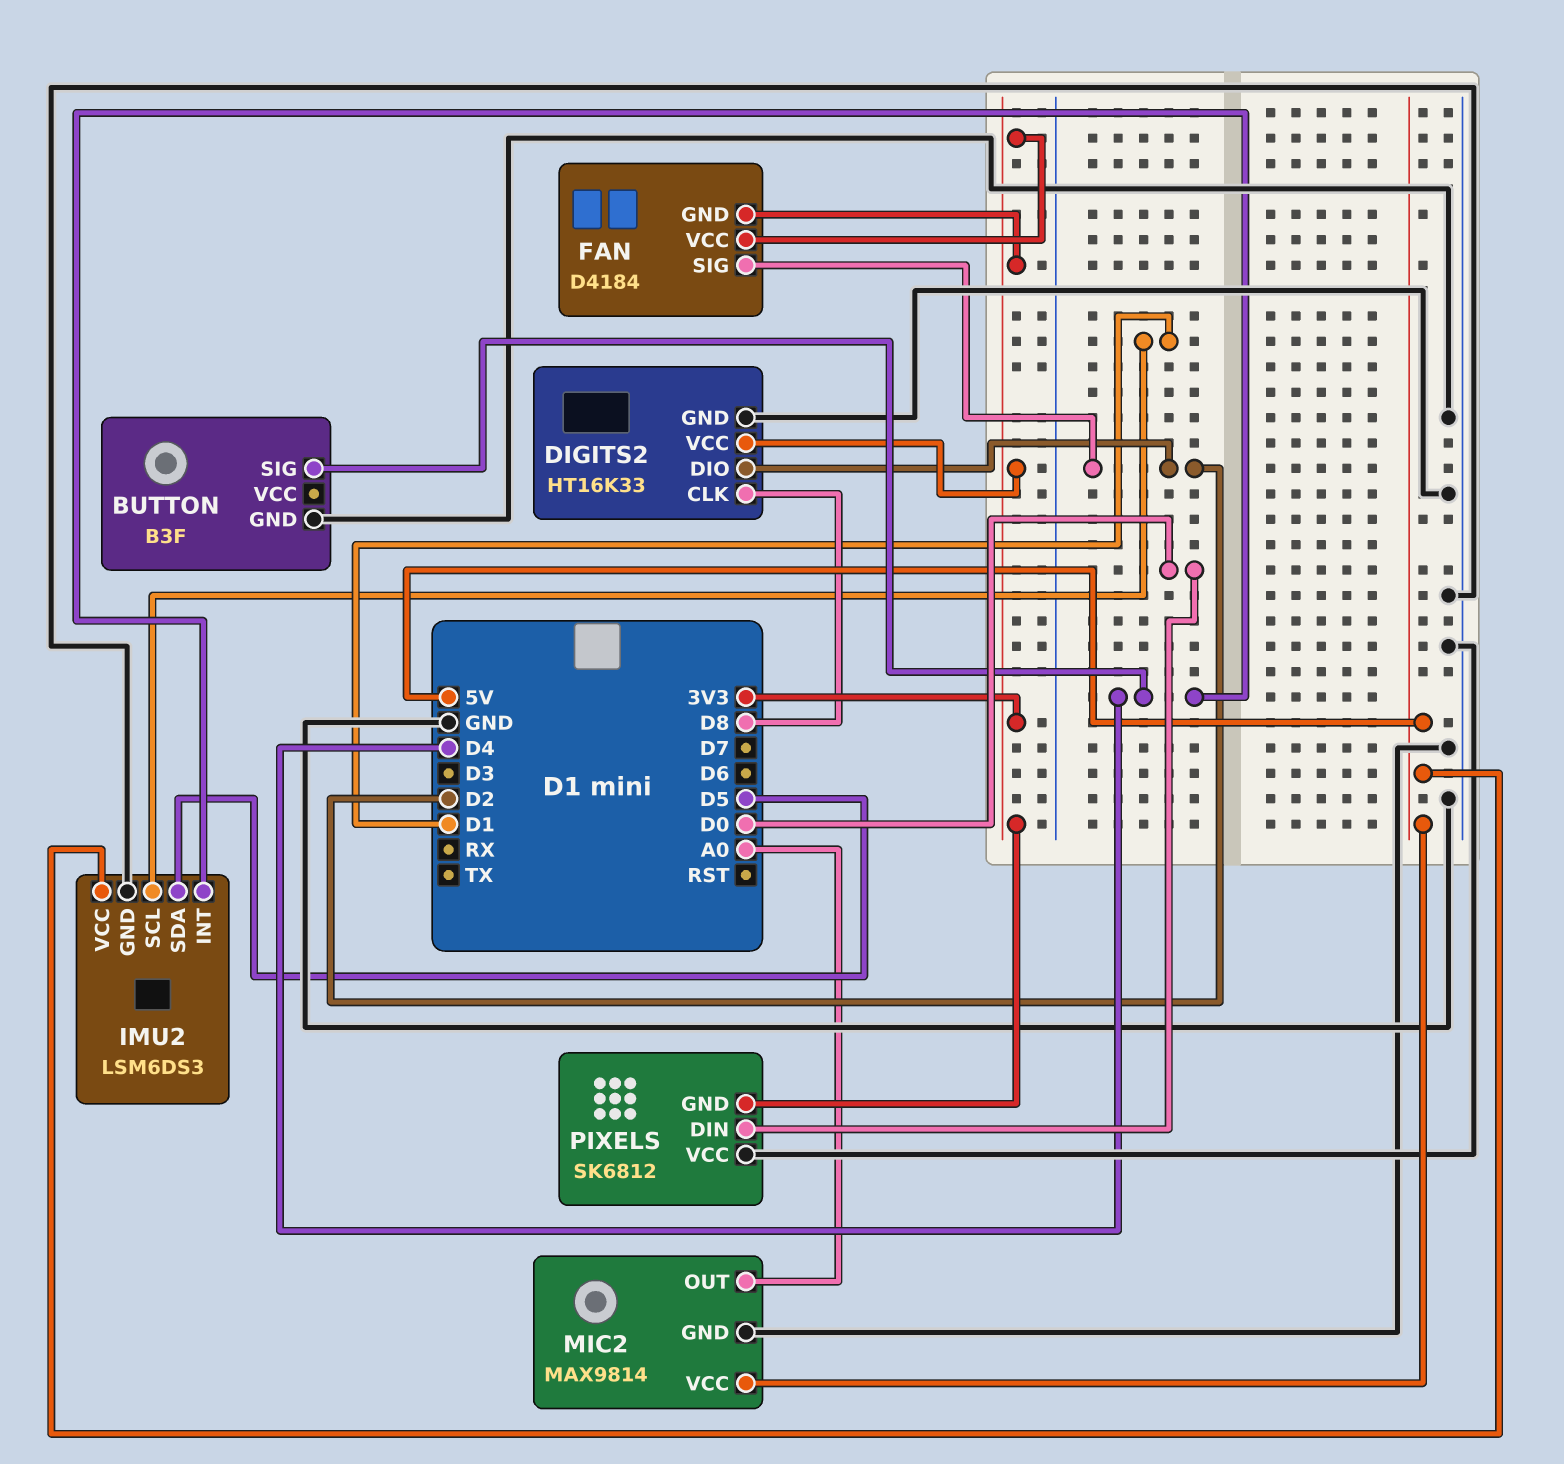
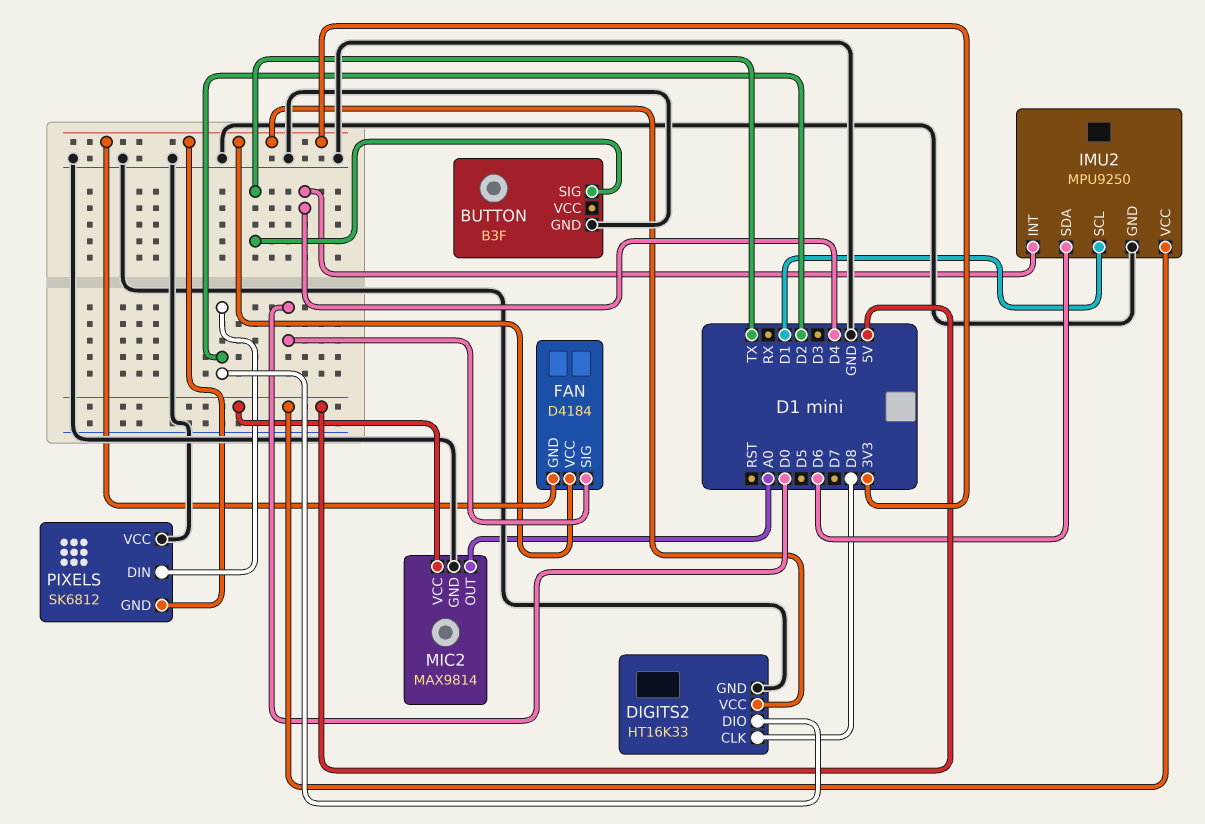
BUTTON pin SIG: D4 -> TX
FAN pin SIG: D2 -> D0
IMU2: LSM6DS3 -> MPU9250
IMU2 pin SDA: D5 -> D6
PIXELS pin DIN: D0 -> D2

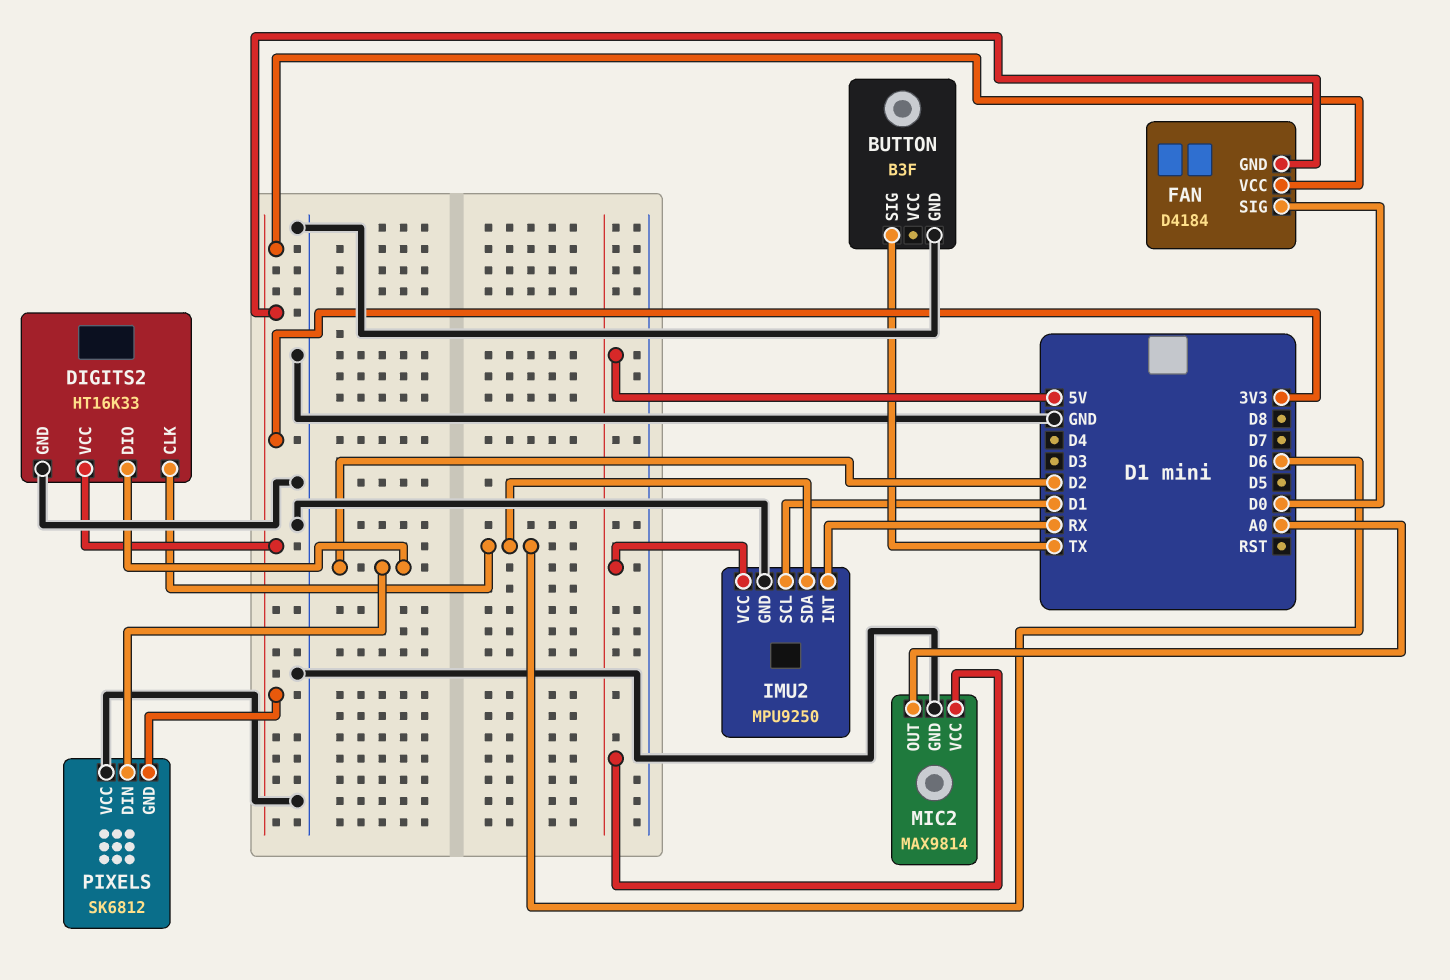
DIGITS2 pin CLK: D8 -> D6
IMU2 pin INT: D4 -> RX

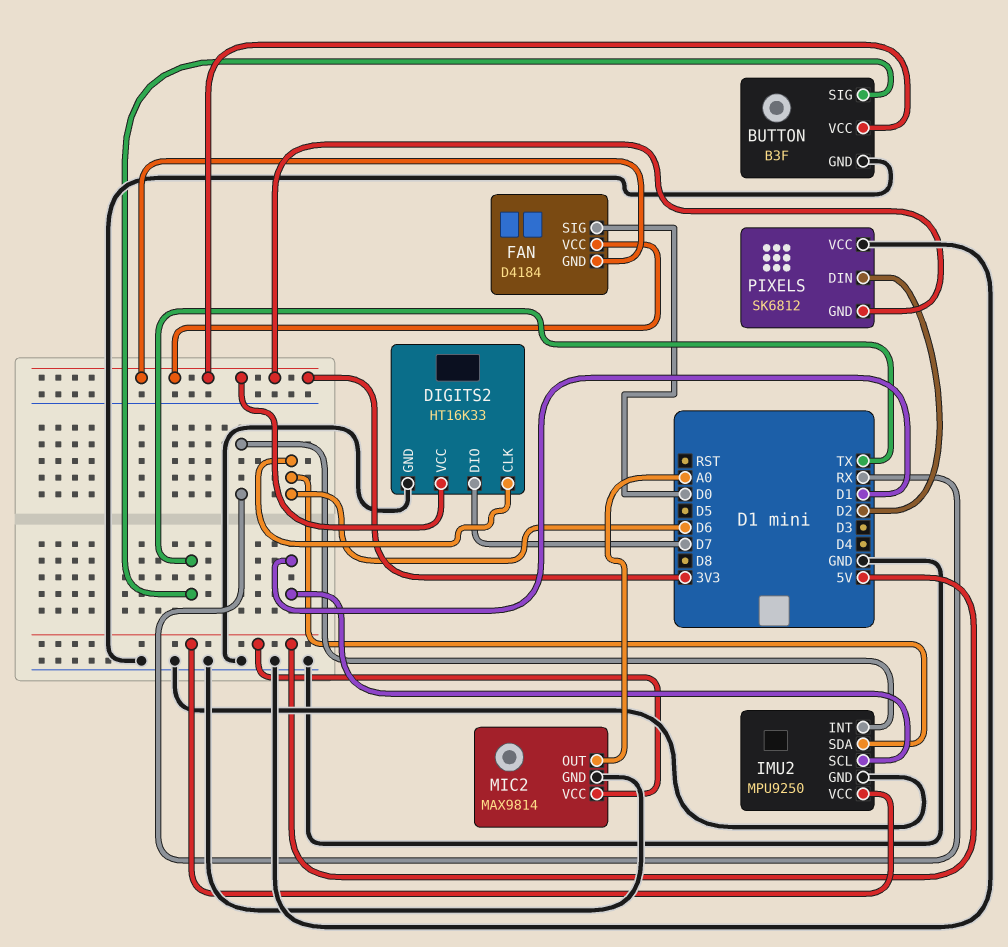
BUTTON pin VCC: none -> 3V3
DIGITS2 pin DIO: D2 -> D7

